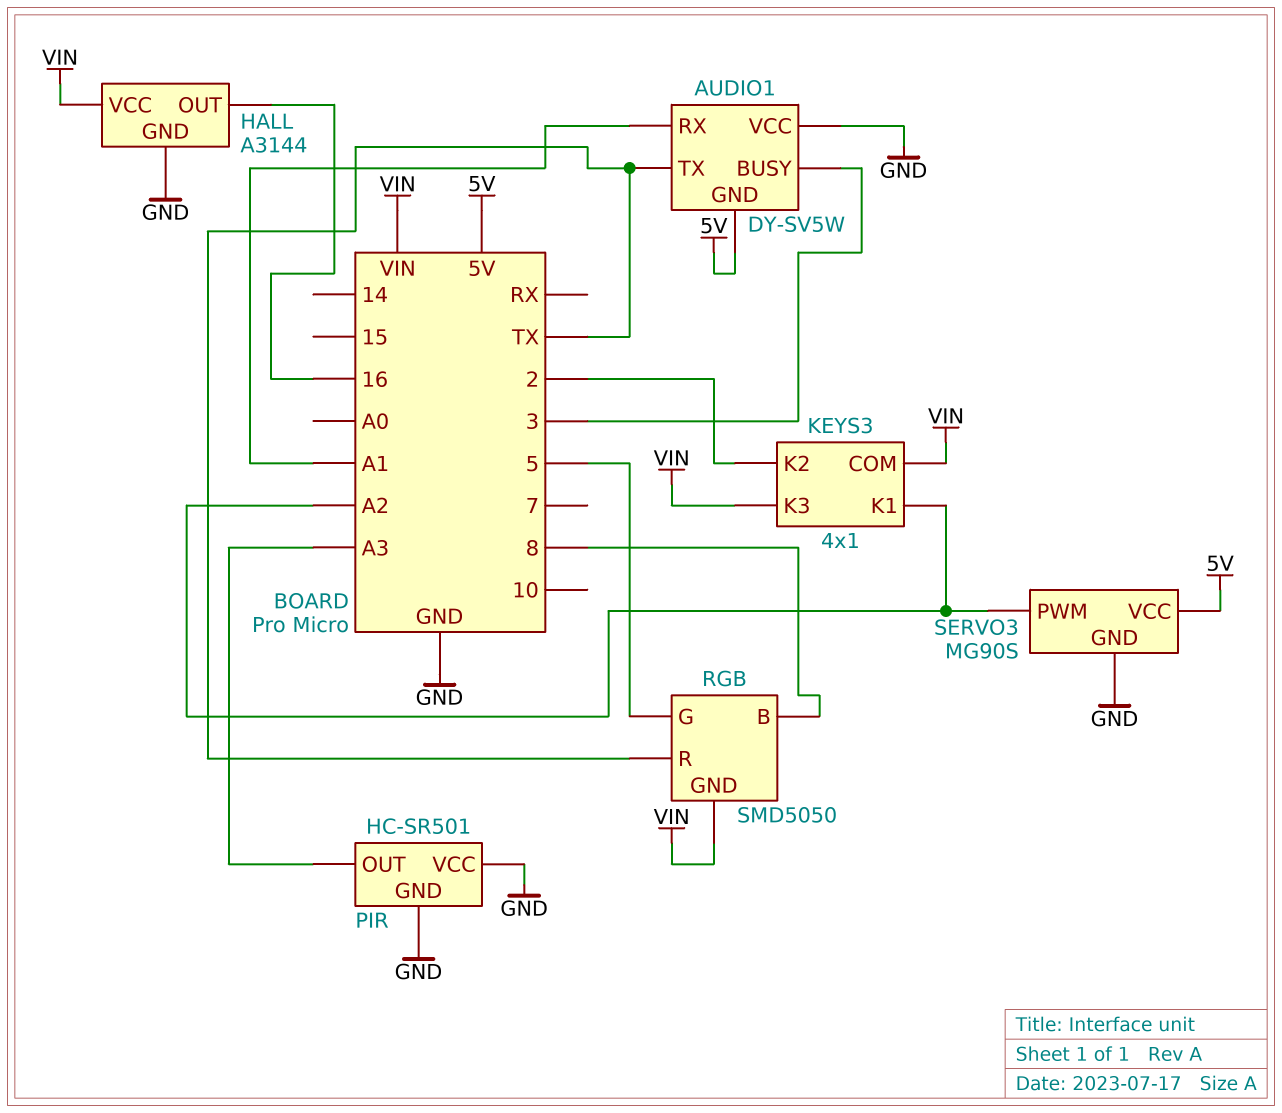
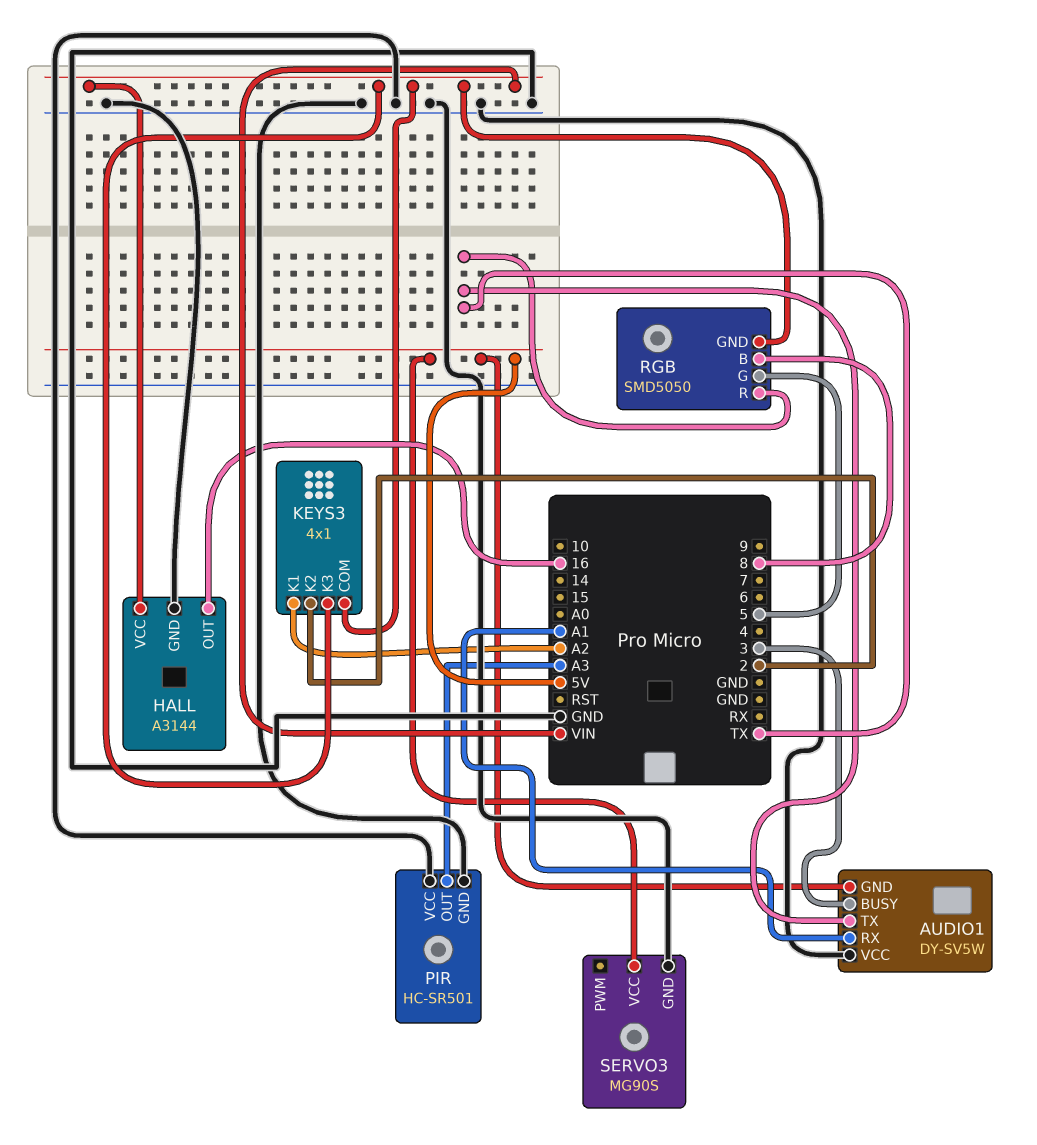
SERVO3 pin PWM: A2 -> none

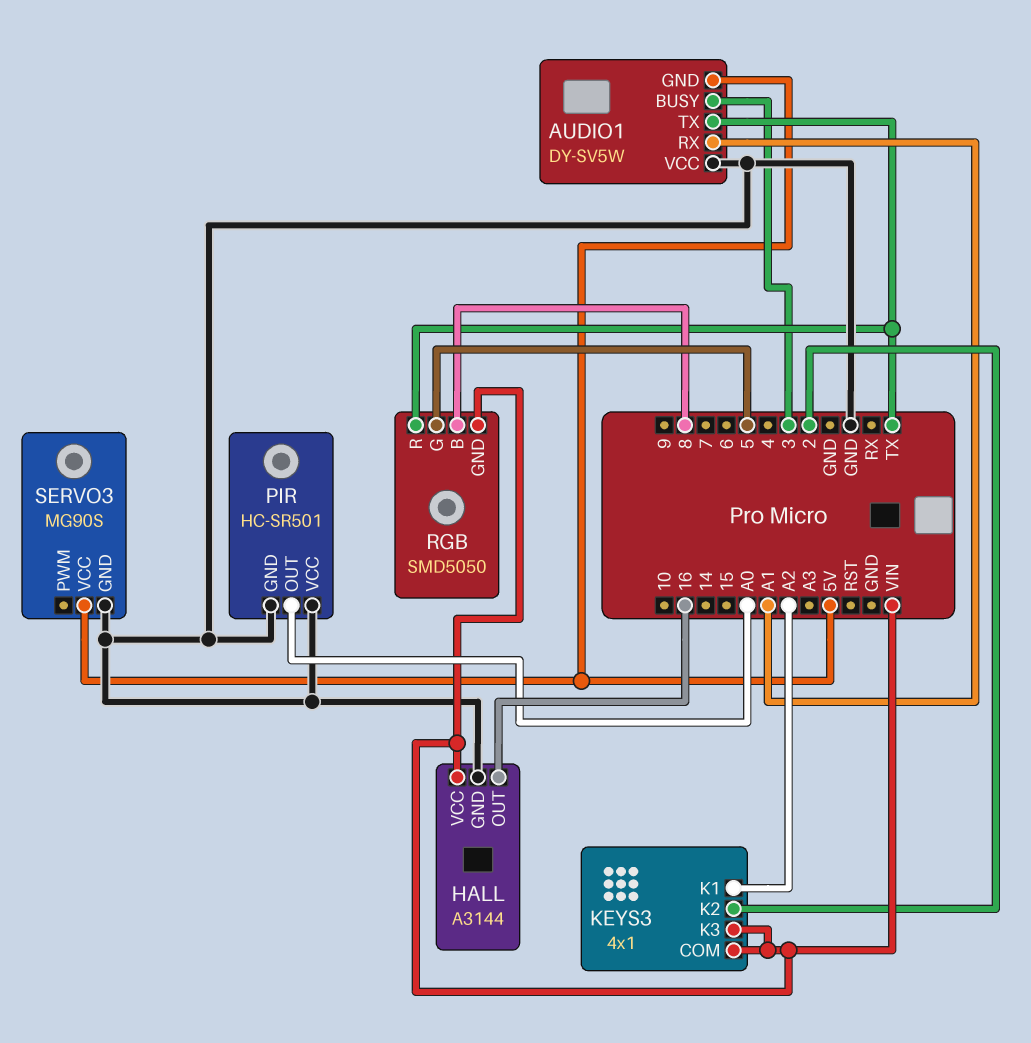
PIR pin OUT: A3 -> A0

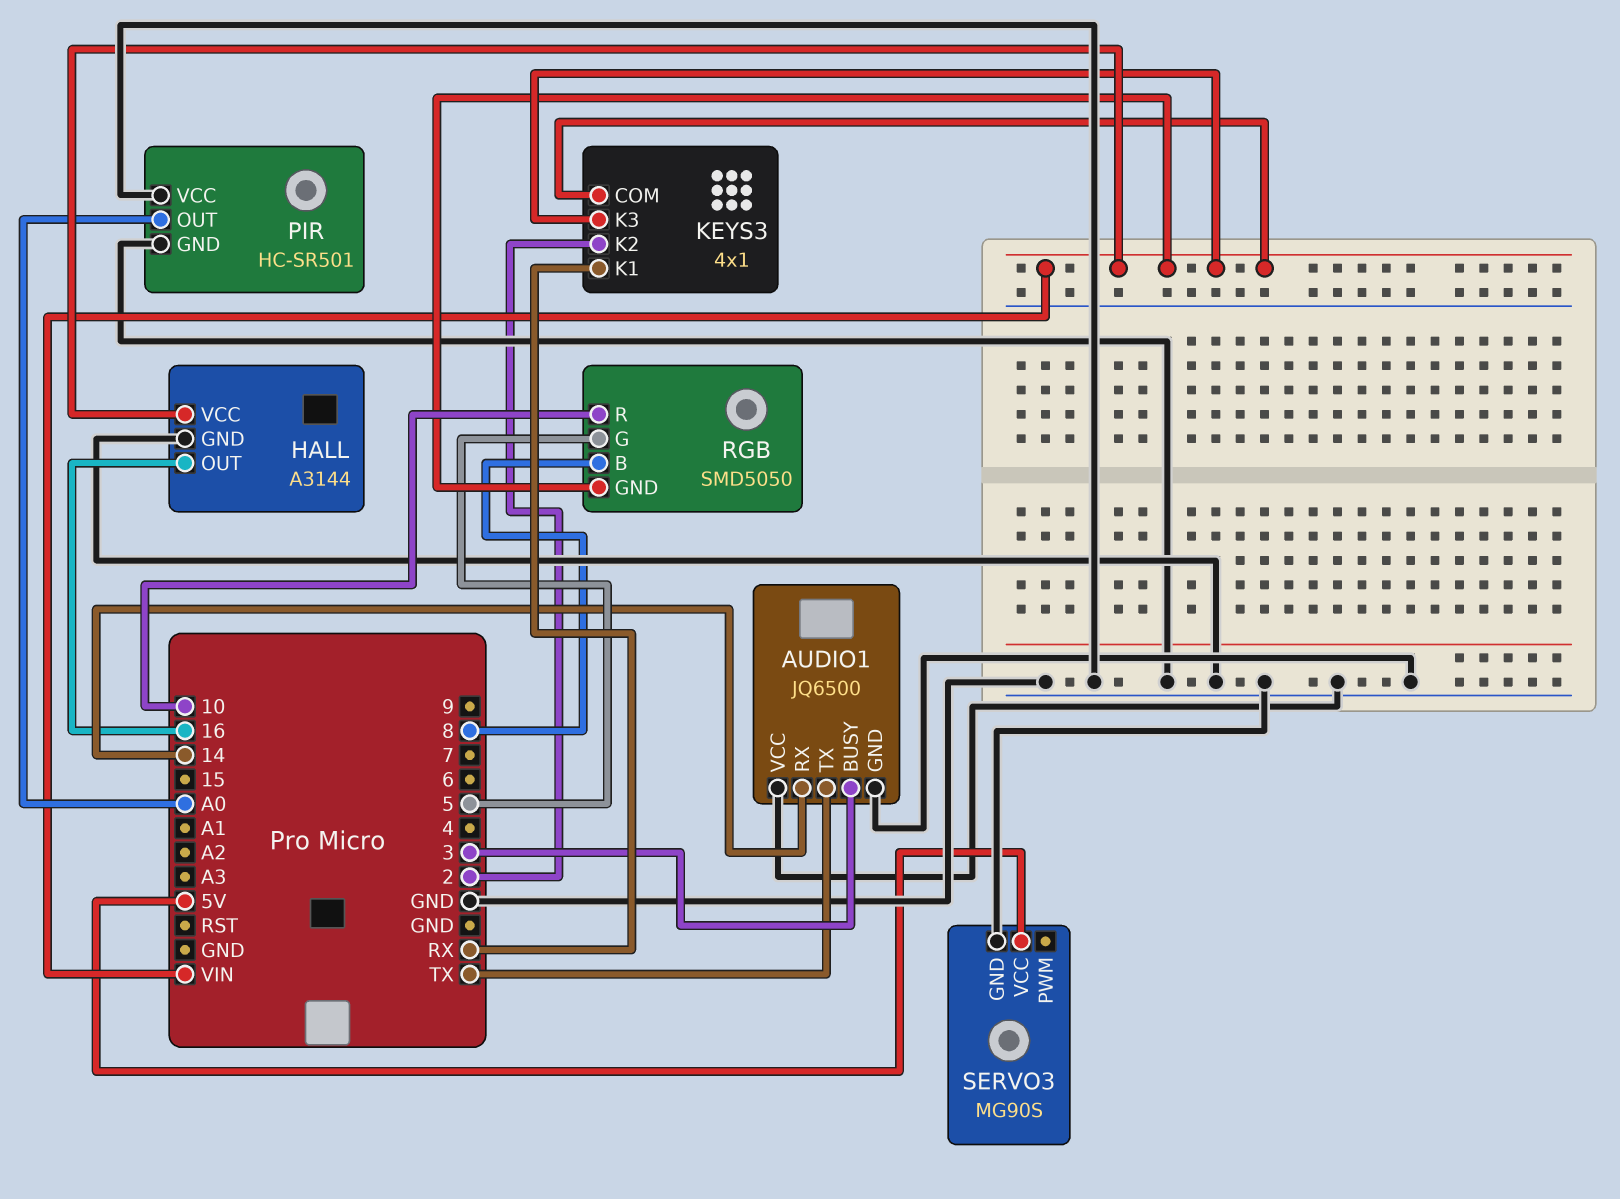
AUDIO1: DY-SV5W -> JQ6500
AUDIO1 pin GND: 5V -> GND
AUDIO1 pin RX: A1 -> 14
KEYS3 pin K1: A2 -> RX
RGB pin R: TX -> 10

